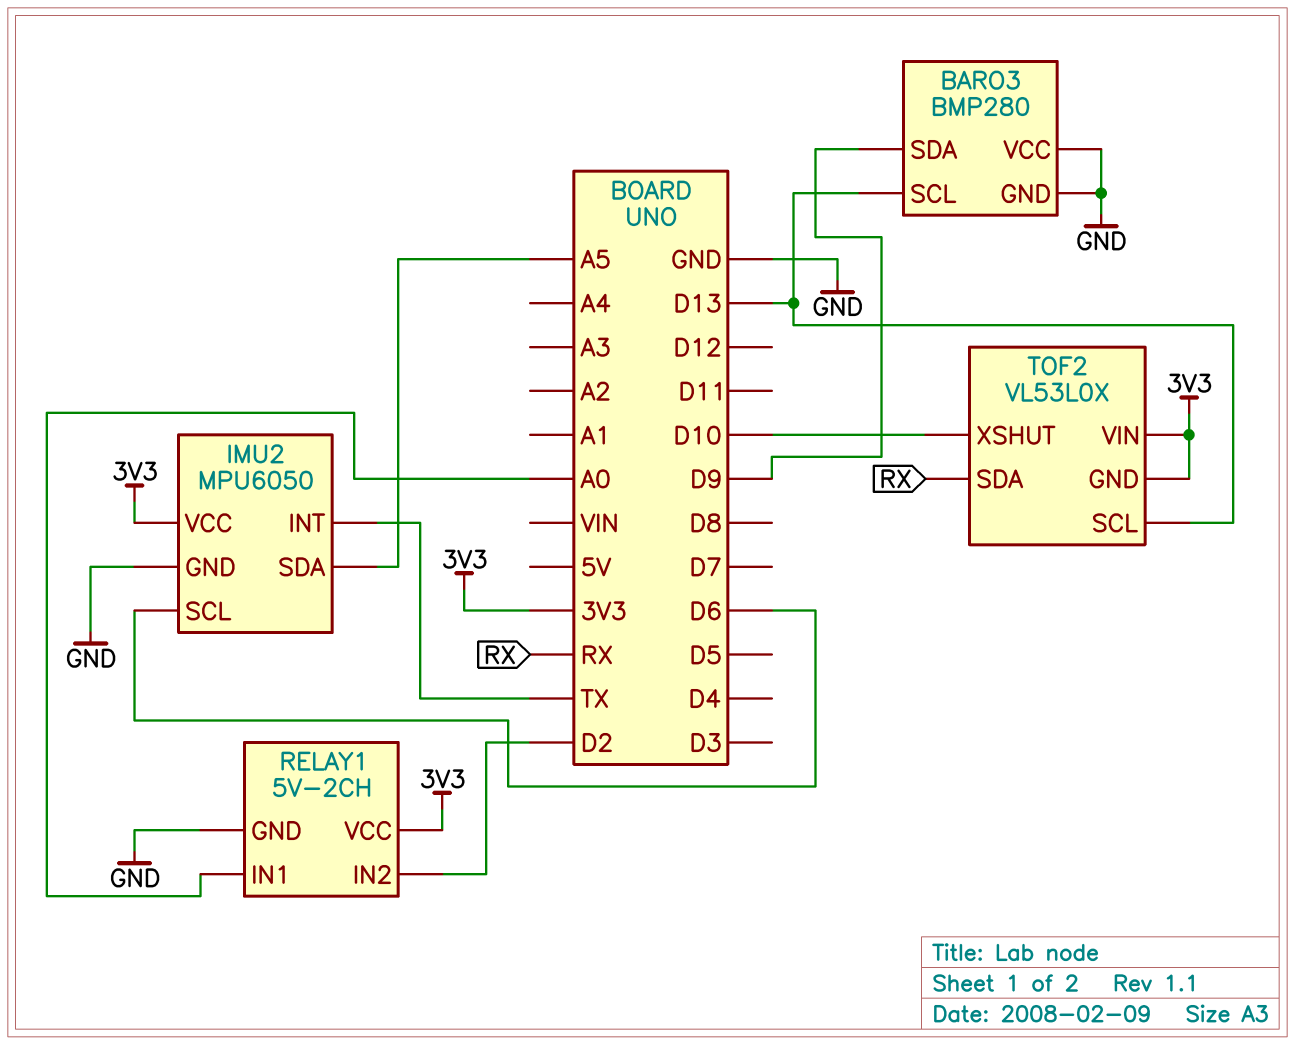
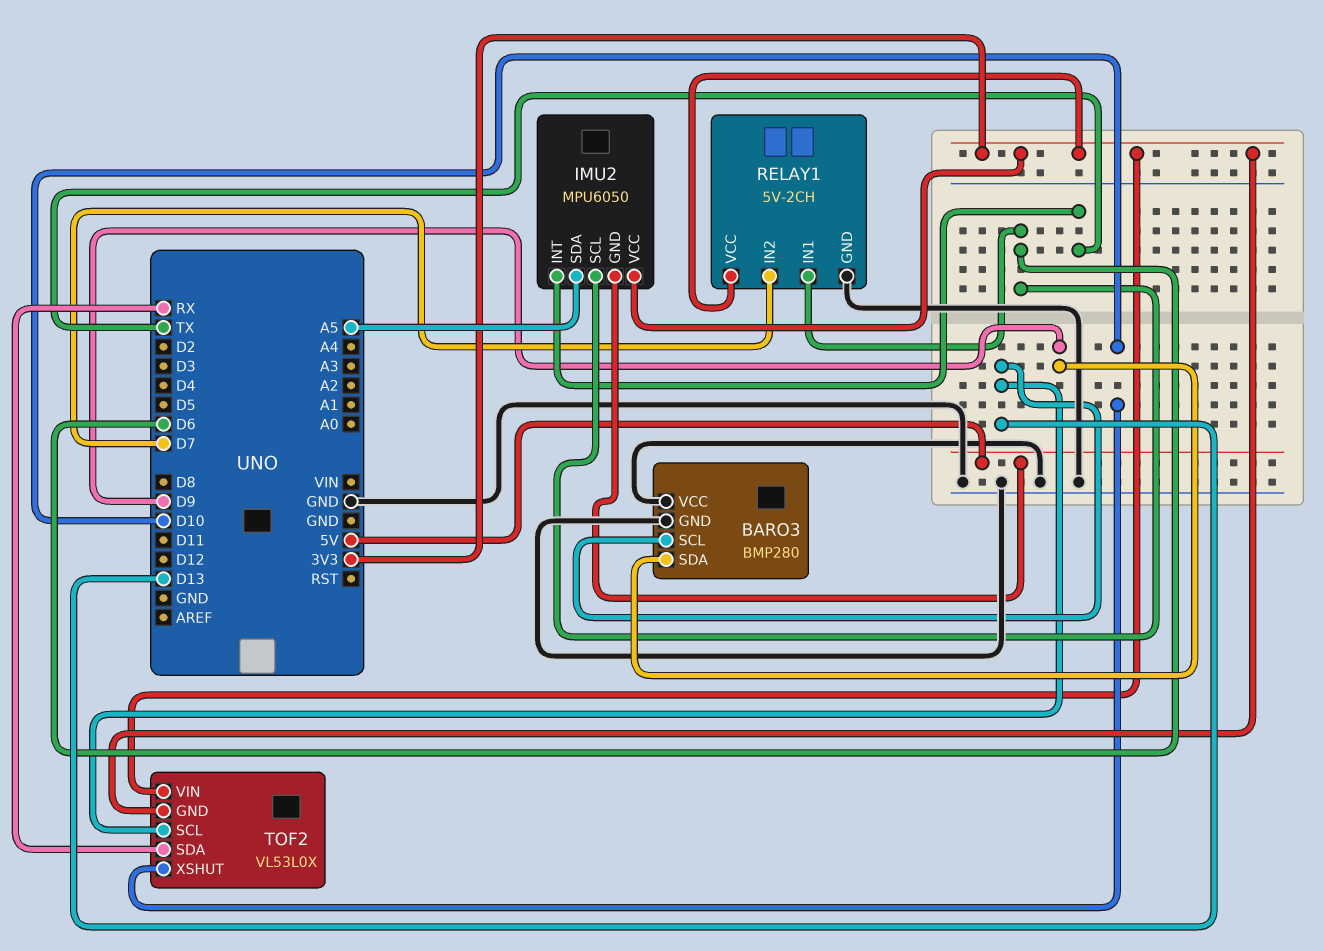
IMU2 pin GND: GND -> 5V
RELAY1 pin IN1: A0 -> D6
RELAY1 pin IN2: D2 -> D7

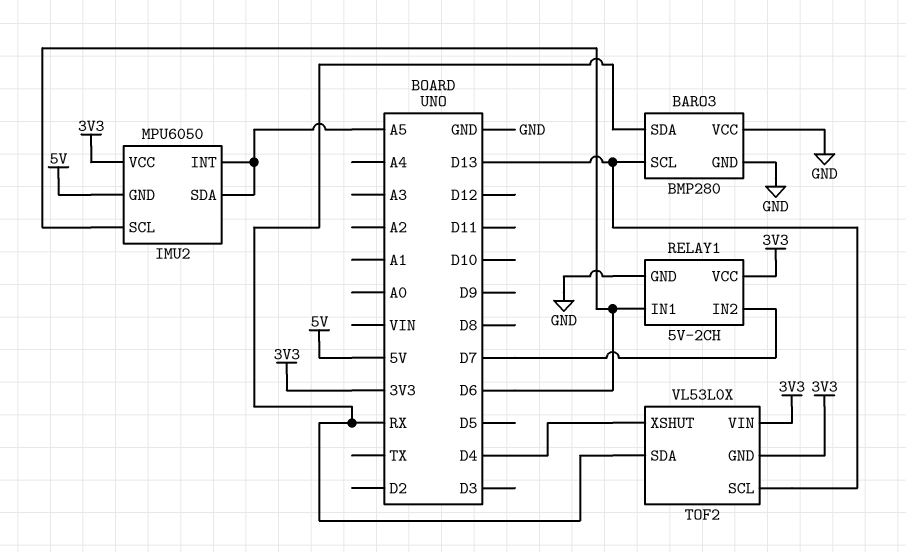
BARO3 pin SDA: D9 -> RX
IMU2 pin INT: TX -> A5
TOF2 pin XSHUT: D10 -> D4

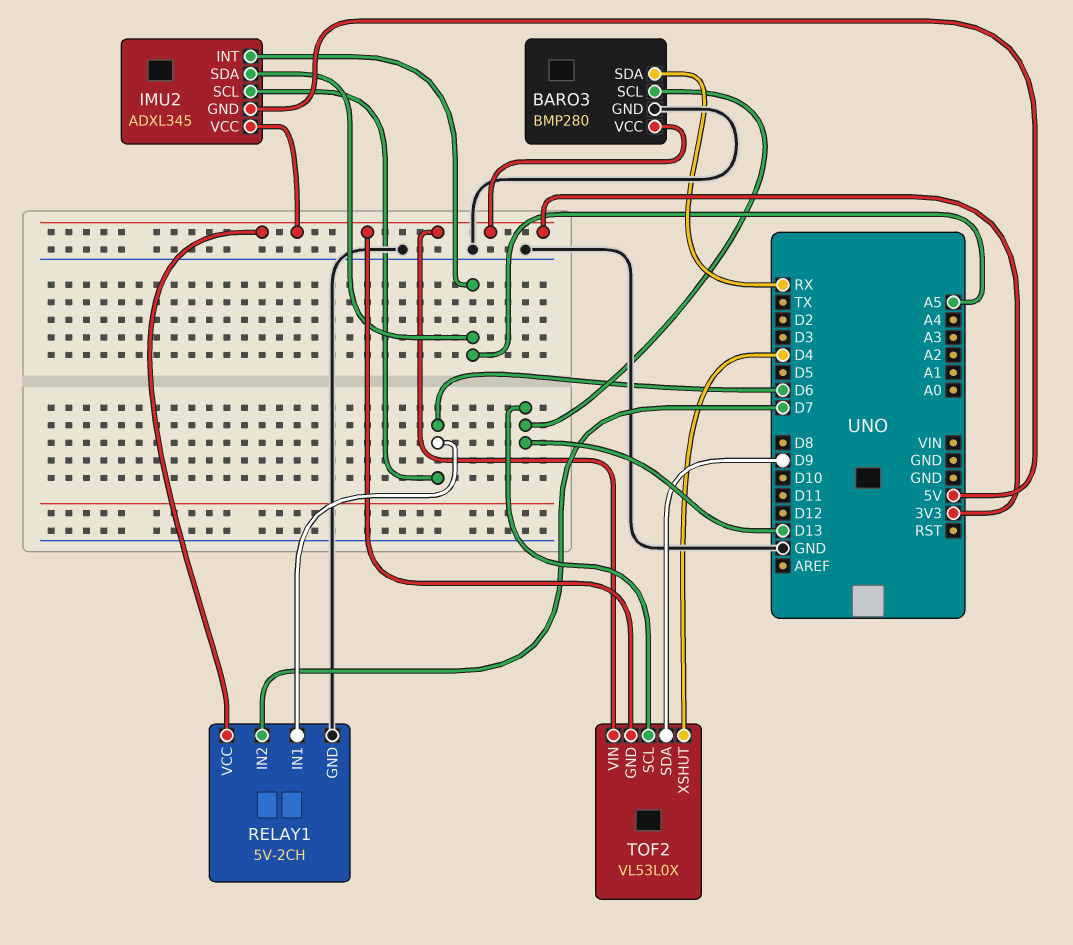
BARO3 pin VCC: GND -> 3V3
IMU2: MPU6050 -> ADXL345
TOF2 pin SDA: RX -> D9

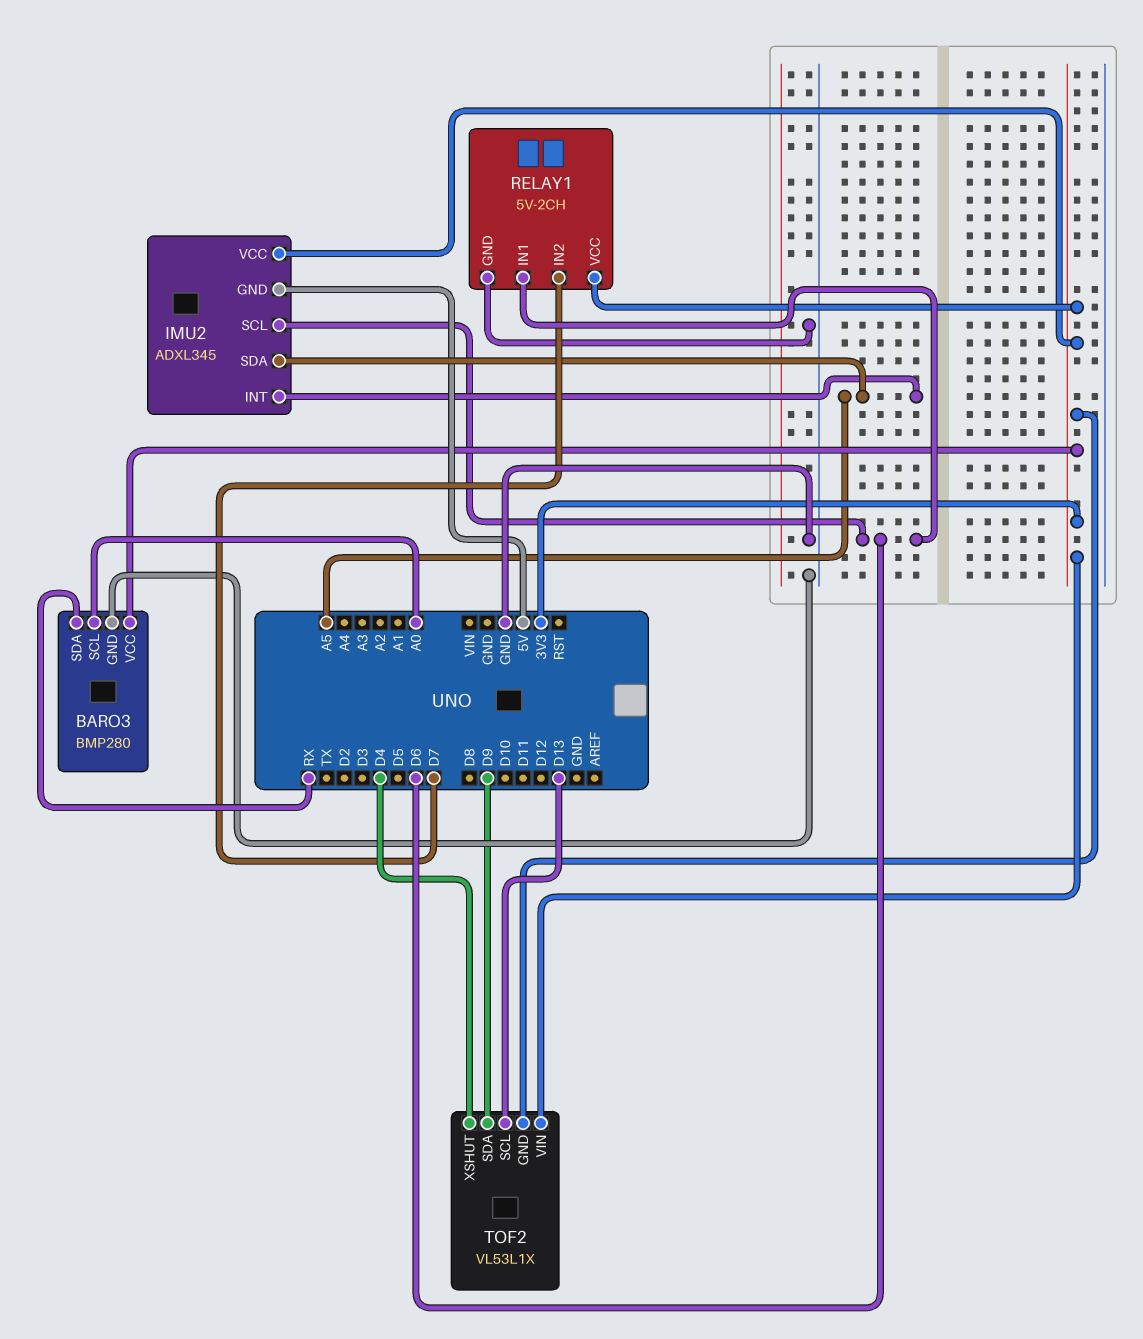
BARO3 pin SCL: D13 -> A0
TOF2: VL53L0X -> VL53L1X

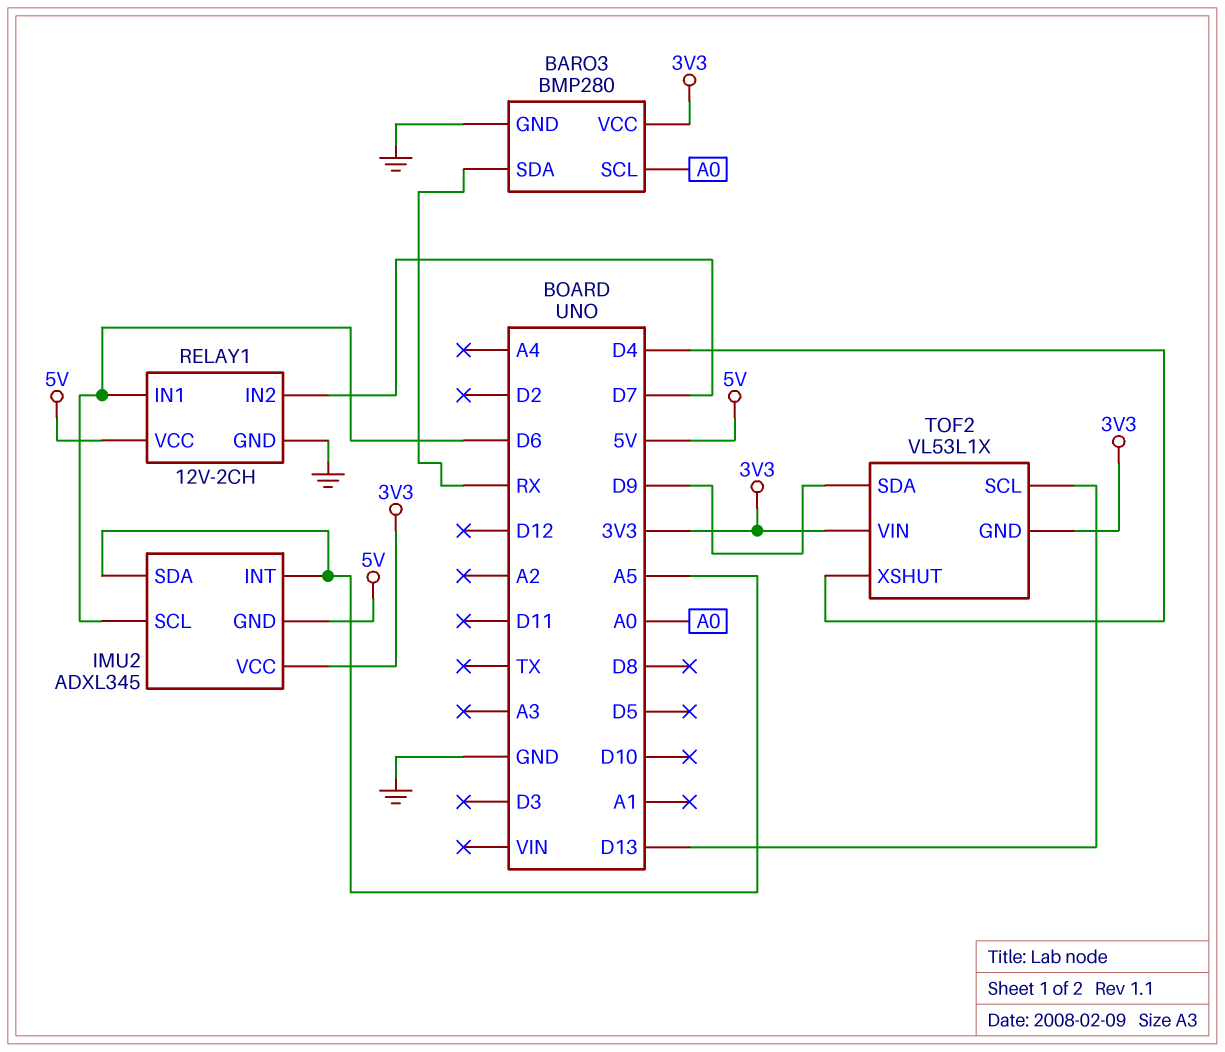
RELAY1: 5V-2CH -> 12V-2CH
RELAY1 pin VCC: 3V3 -> 5V

